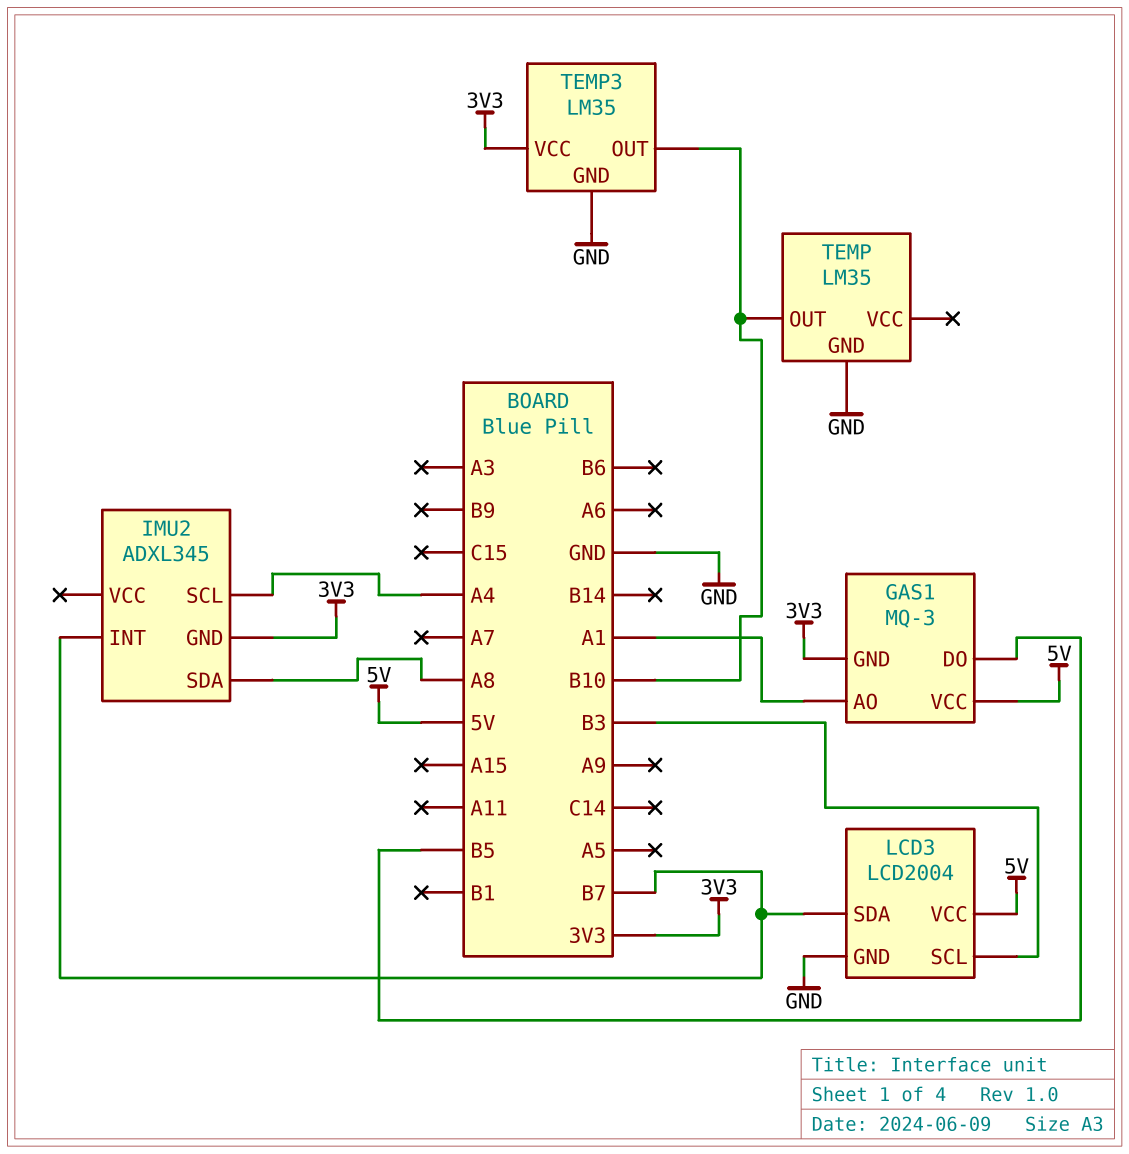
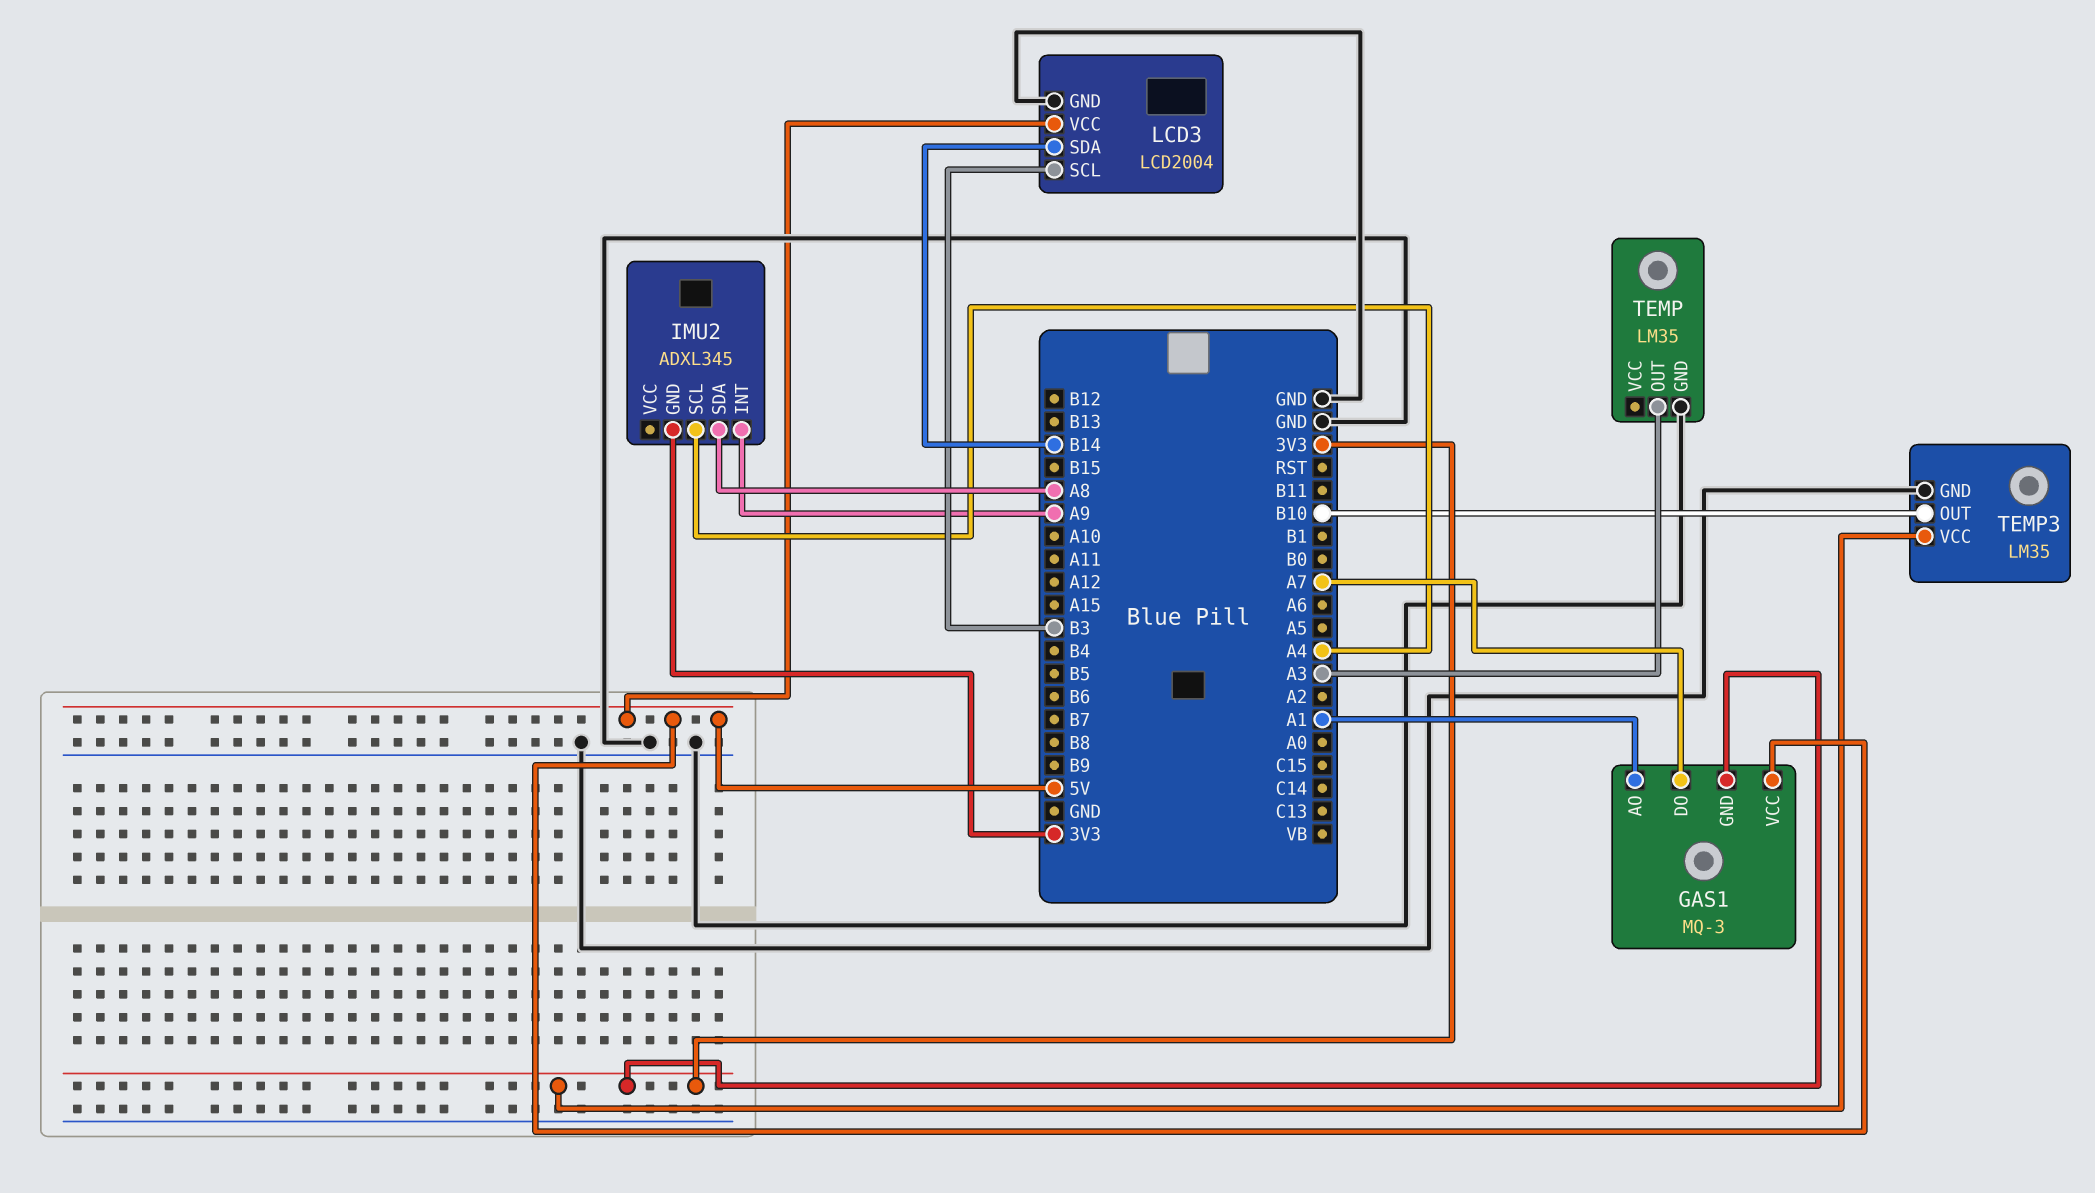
GAS1 pin DO: B5 -> A7
IMU2 pin INT: B7 -> A9
LCD3 pin SDA: B7 -> B14
TEMP pin OUT: B10 -> A3

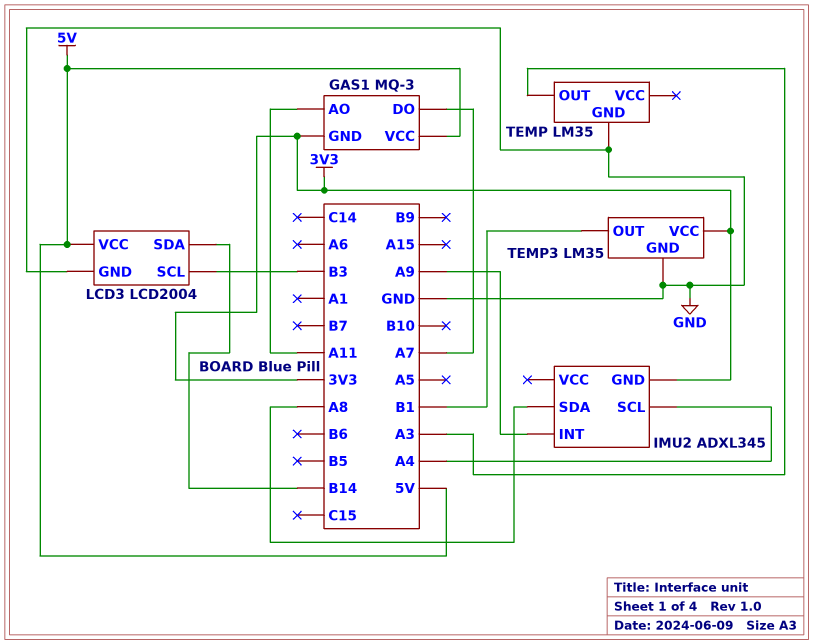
GAS1 pin AO: A1 -> A11
TEMP3 pin OUT: B10 -> B1

